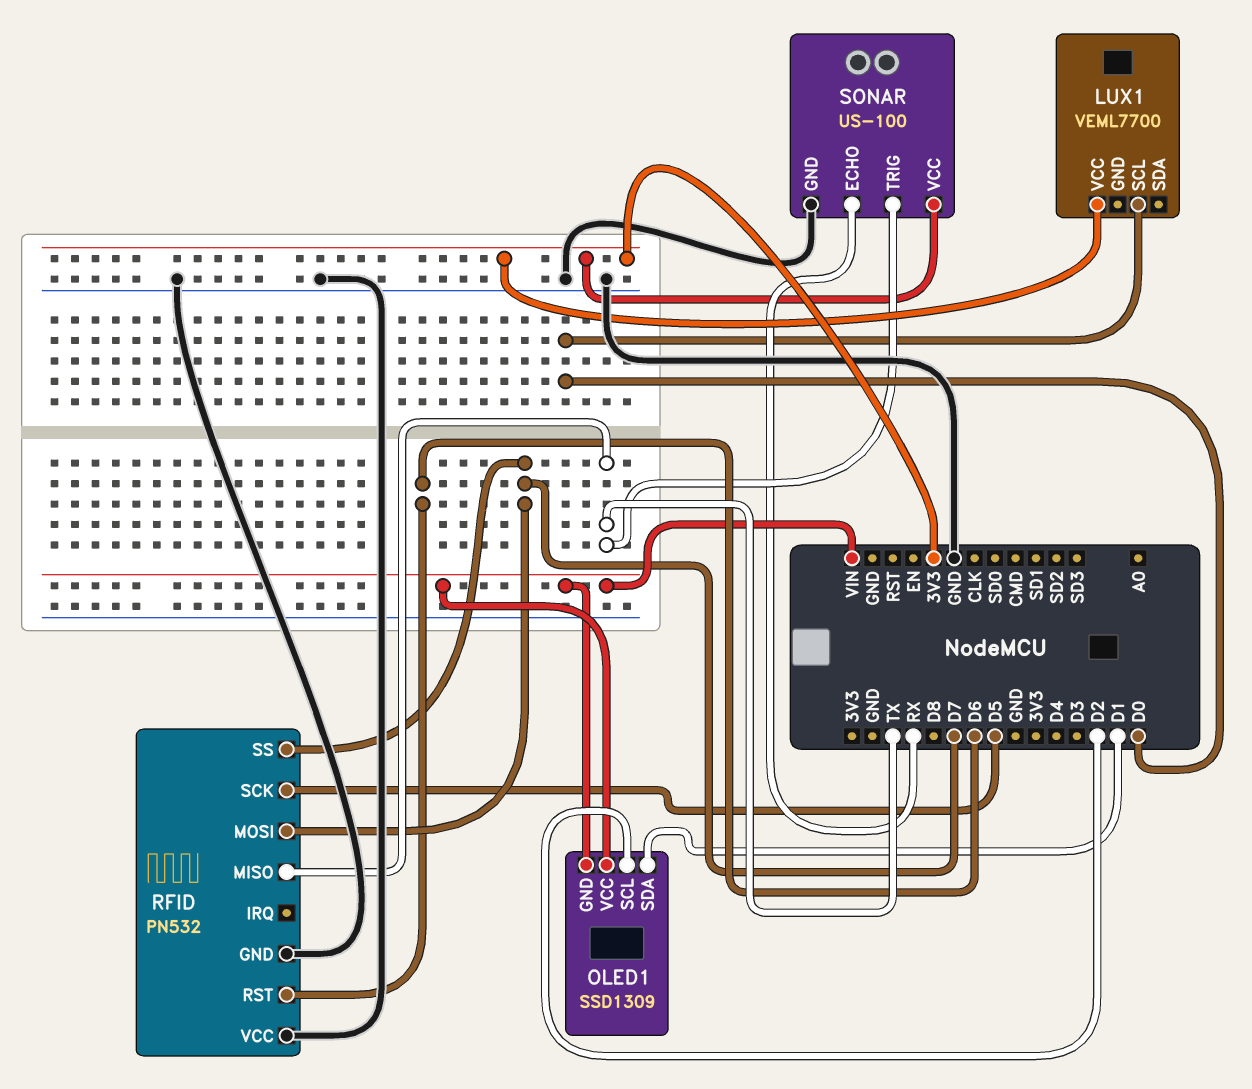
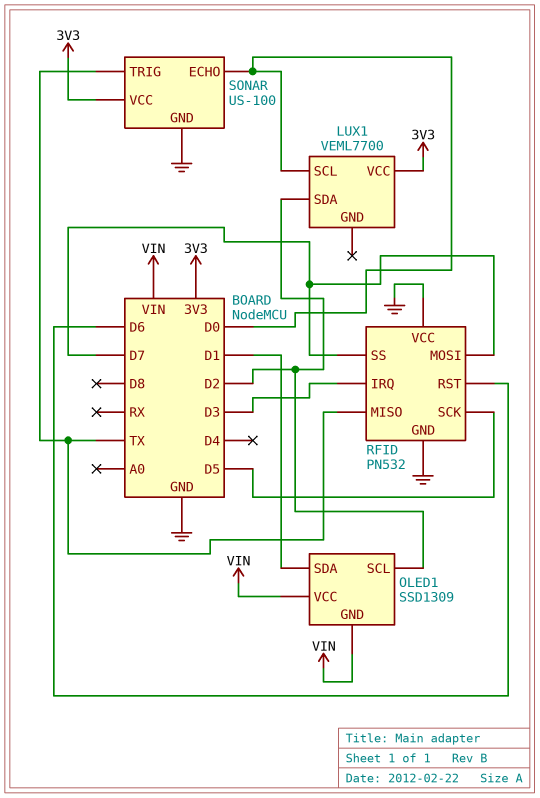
LUX1 pin SDA: none -> D2
RFID pin IRQ: none -> D3
SONAR pin ECHO: RX -> D0

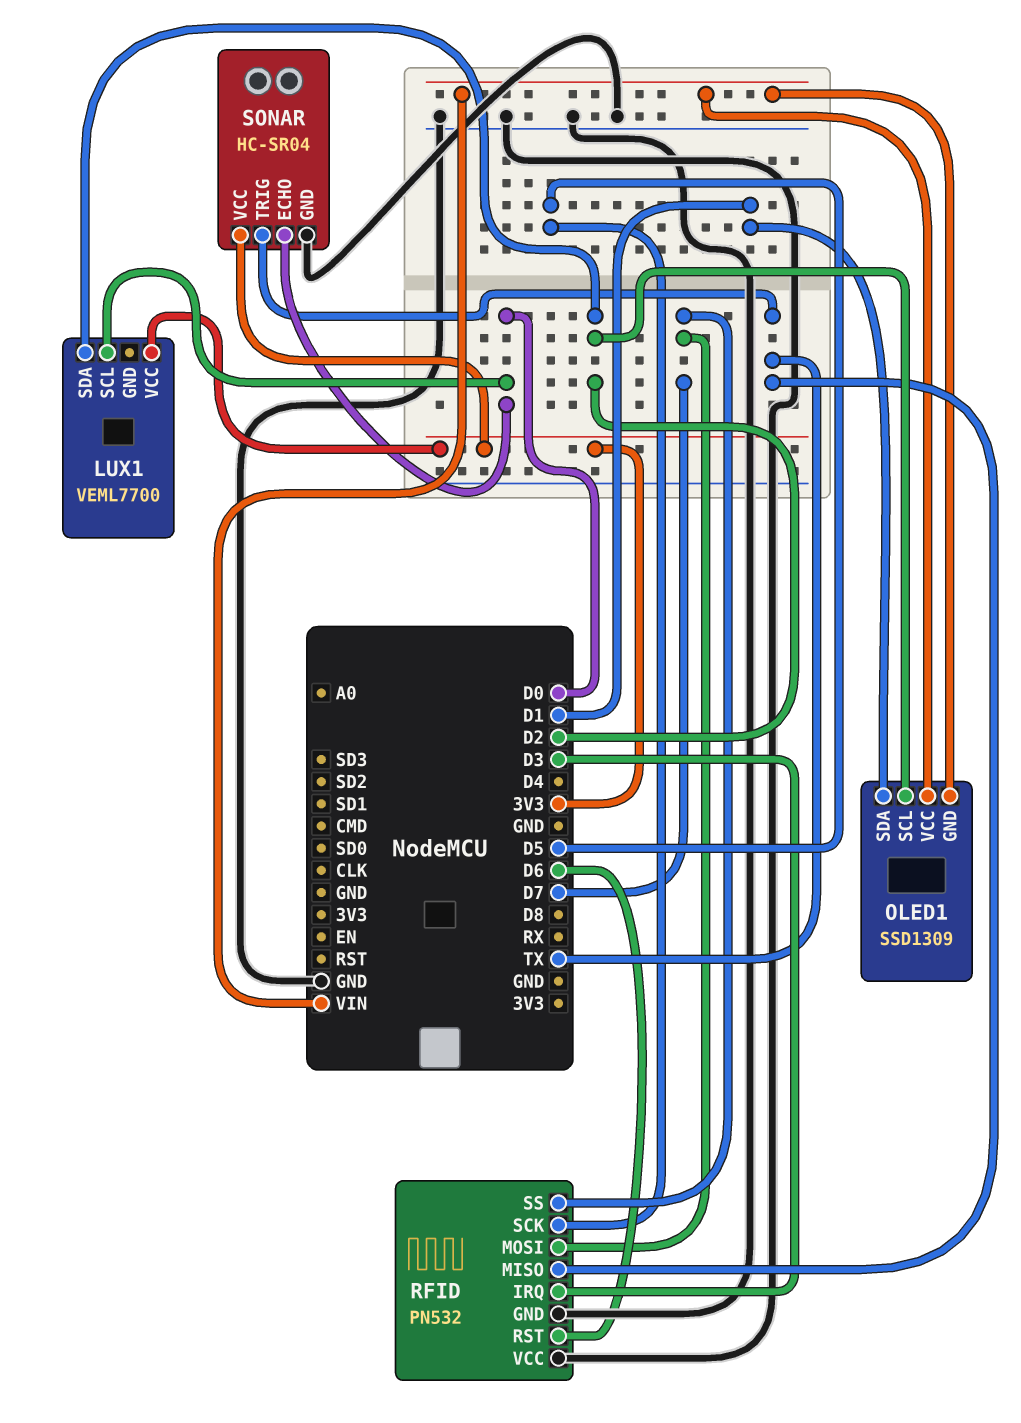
SONAR: US-100 -> HC-SR04

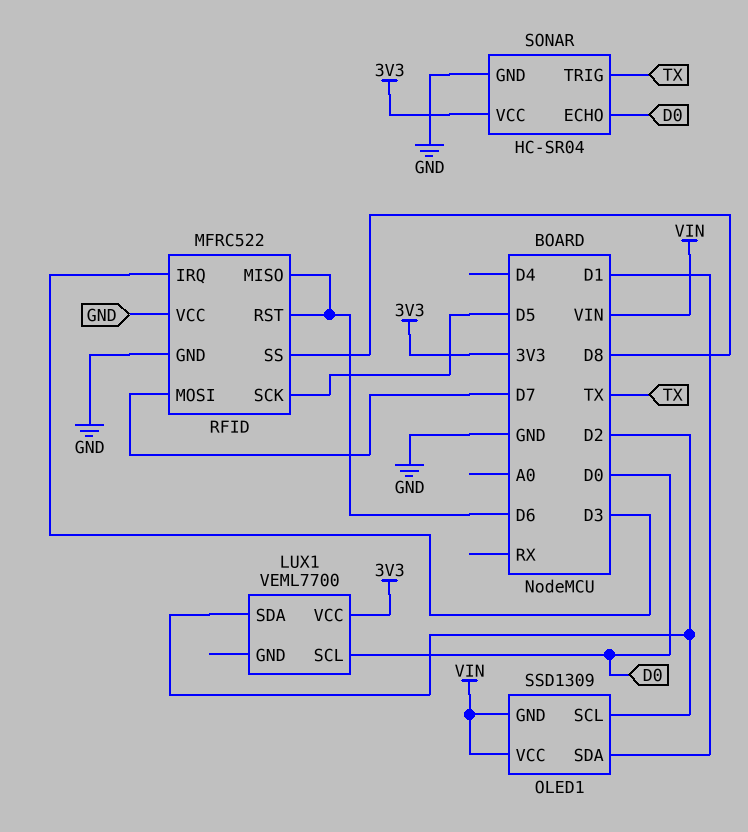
RFID: PN532 -> MFRC522
RFID pin MISO: TX -> D6
RFID pin SS: D7 -> D8

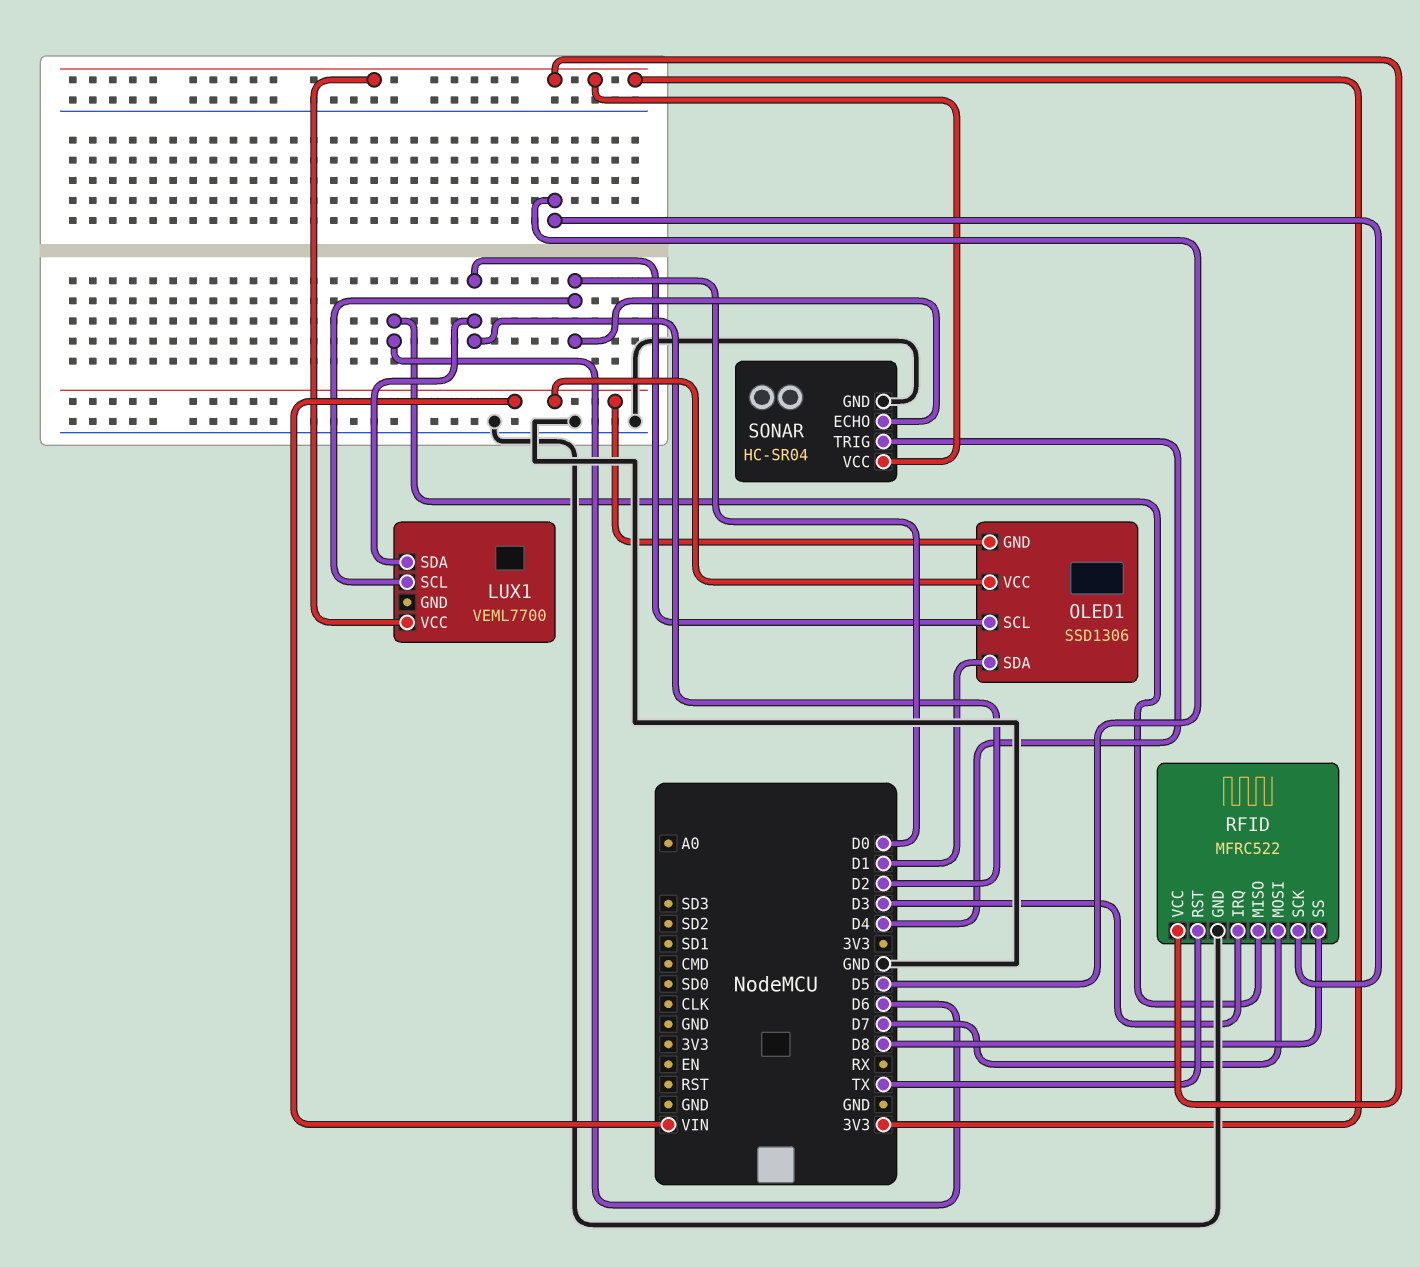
OLED1: SSD1309 -> SSD1306
RFID pin RST: D6 -> TX
RFID pin VCC: GND -> 3V3
SONAR pin TRIG: TX -> D4

